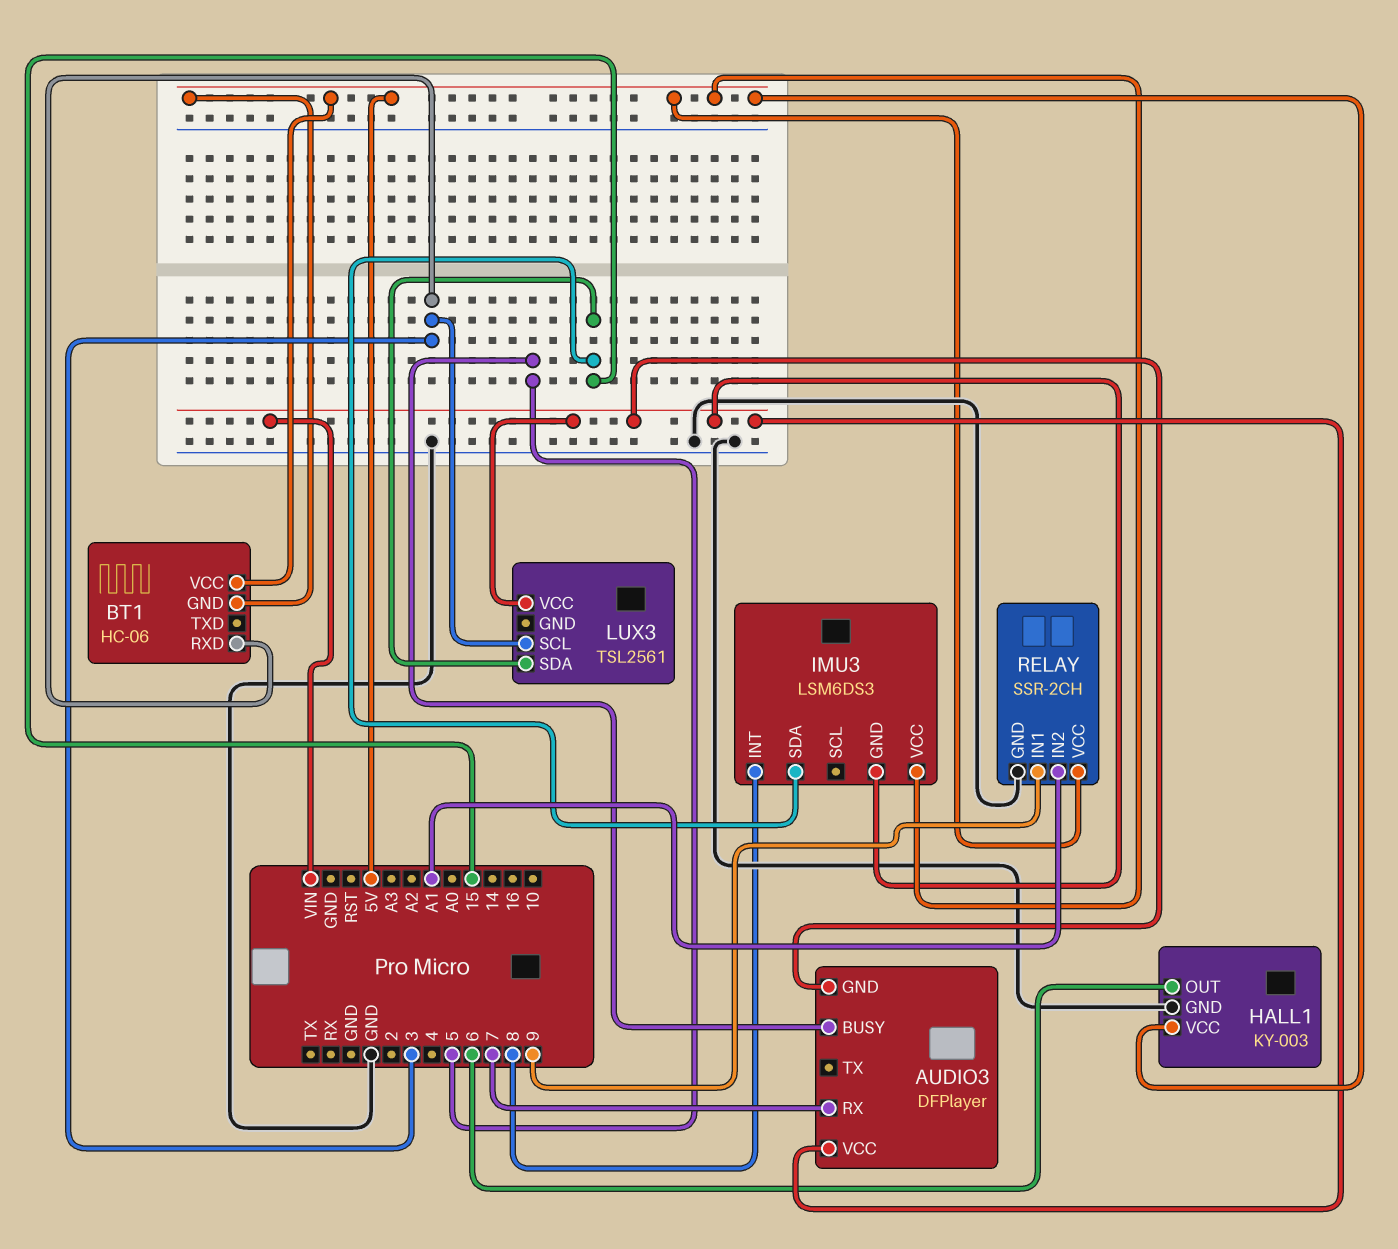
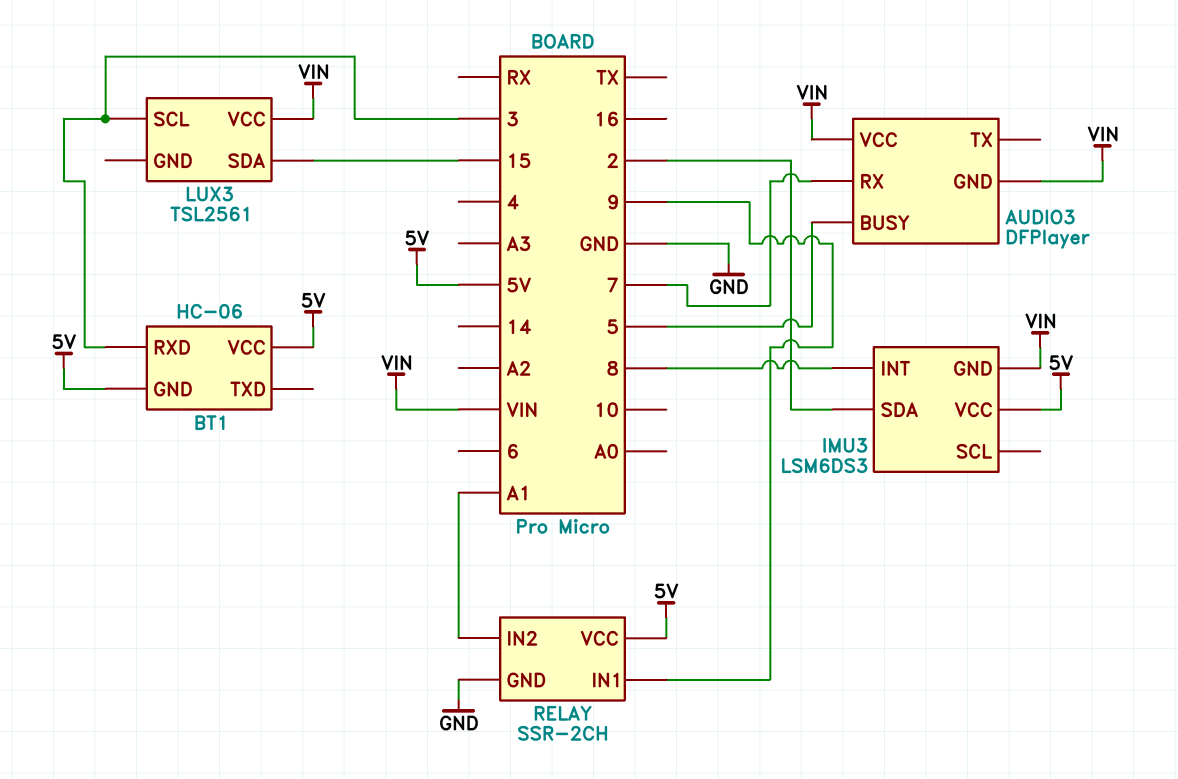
HALL1: KY-003 -> none
HALL1 pin GND: GND -> none
HALL1 pin OUT: 6 -> none
HALL1 pin VCC: 5V -> none
IMU3 pin SDA: 15 -> 2

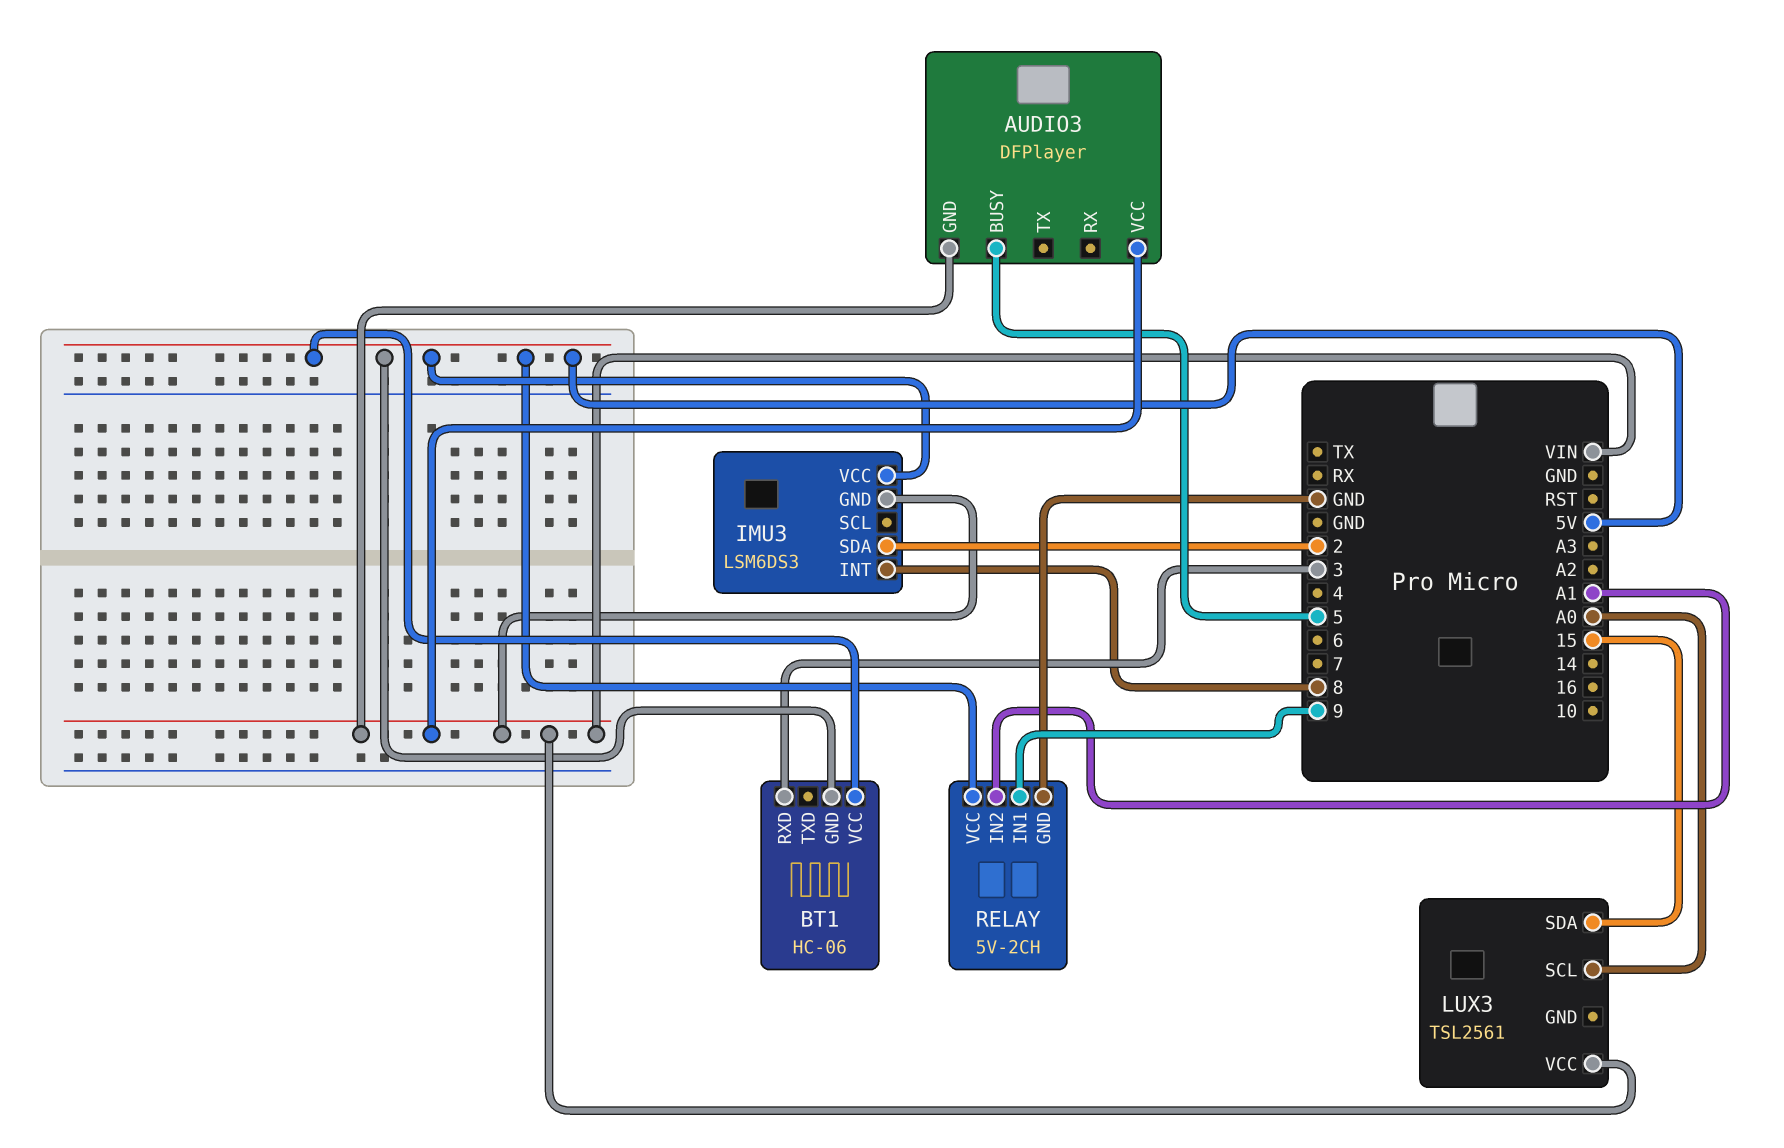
AUDIO3 pin RX: 7 -> none
LUX3 pin SCL: 3 -> A0
RELAY: SSR-2CH -> 5V-2CH

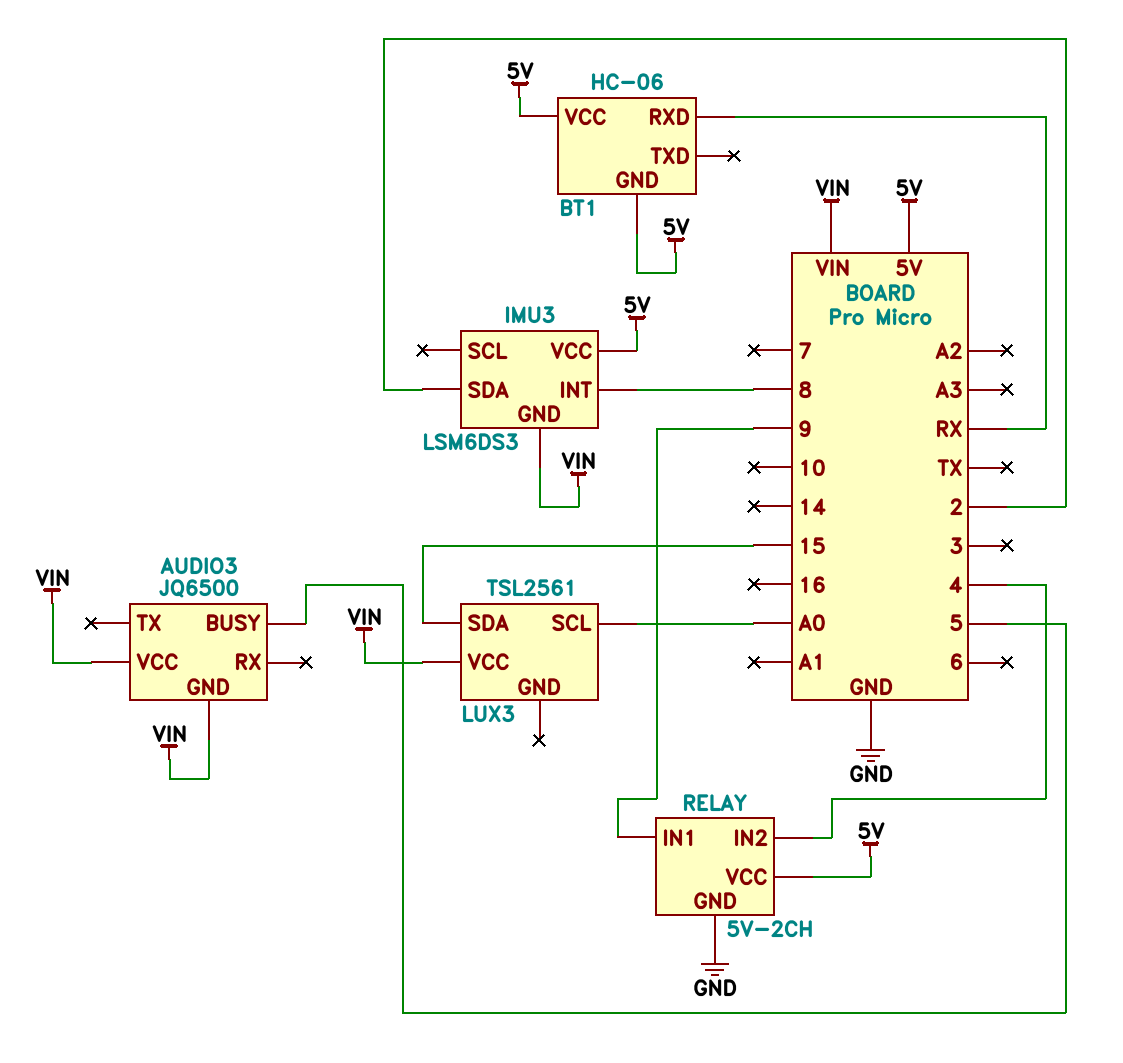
AUDIO3: DFPlayer -> JQ6500
BT1 pin RXD: 3 -> RX
RELAY pin IN2: A1 -> 4

